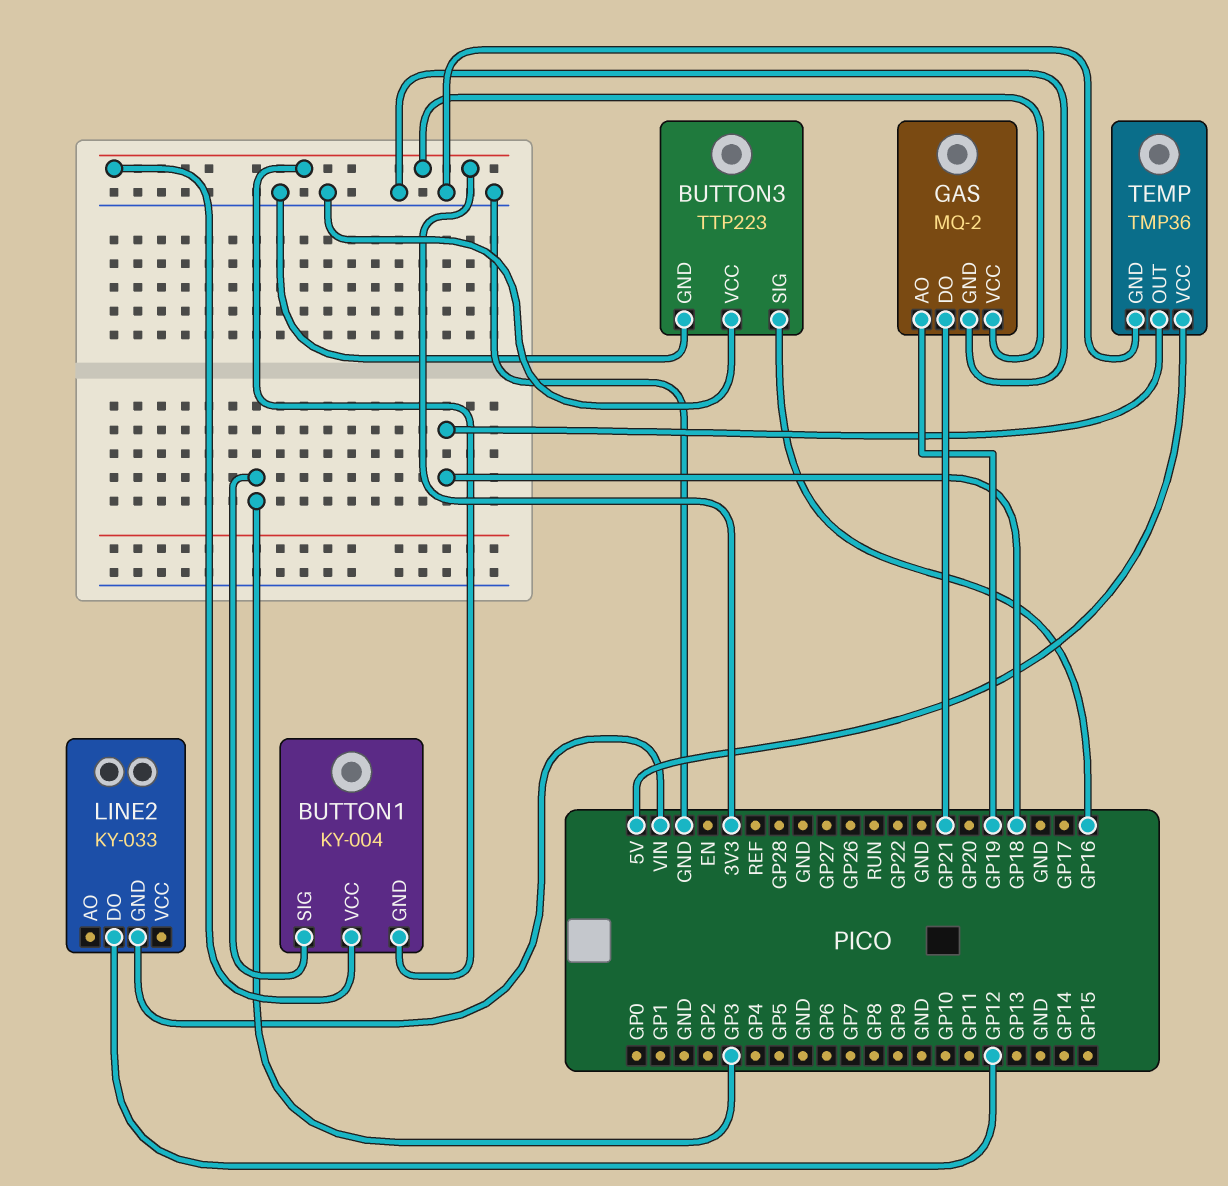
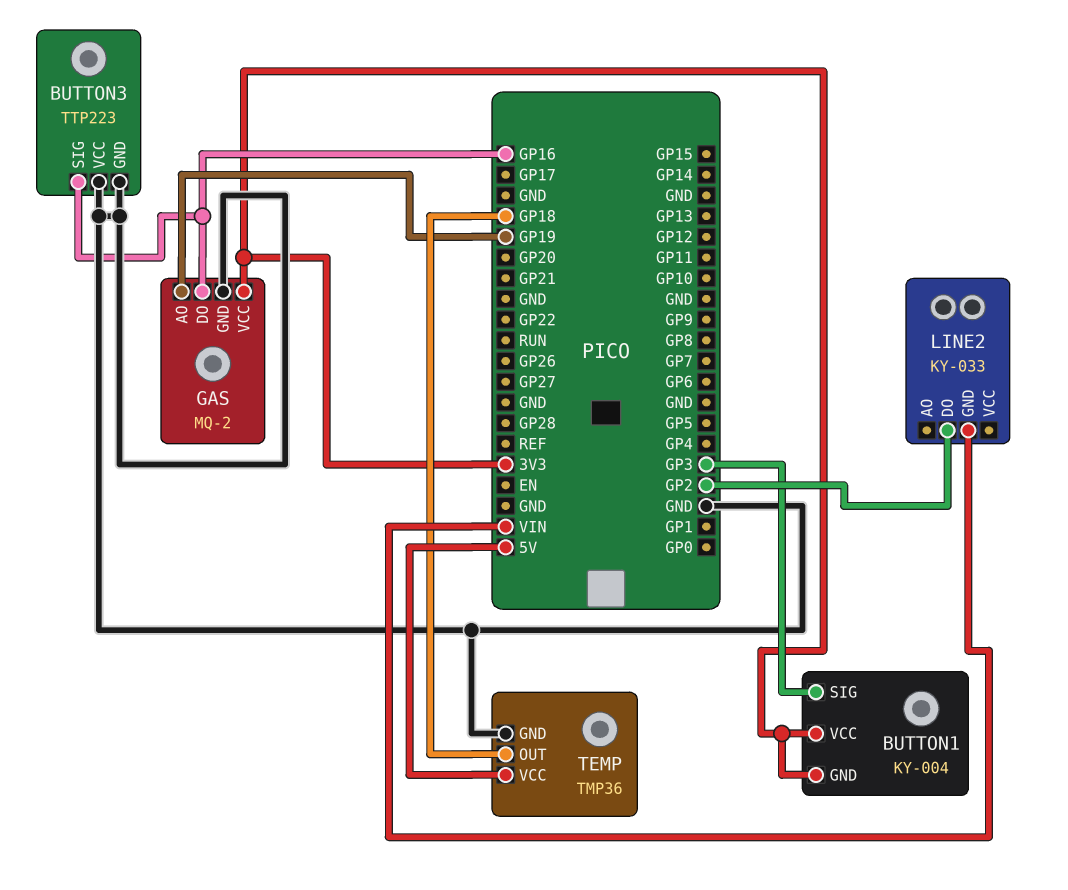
GAS pin DO: GP21 -> GP16
LINE2 pin DO: GP12 -> GP2

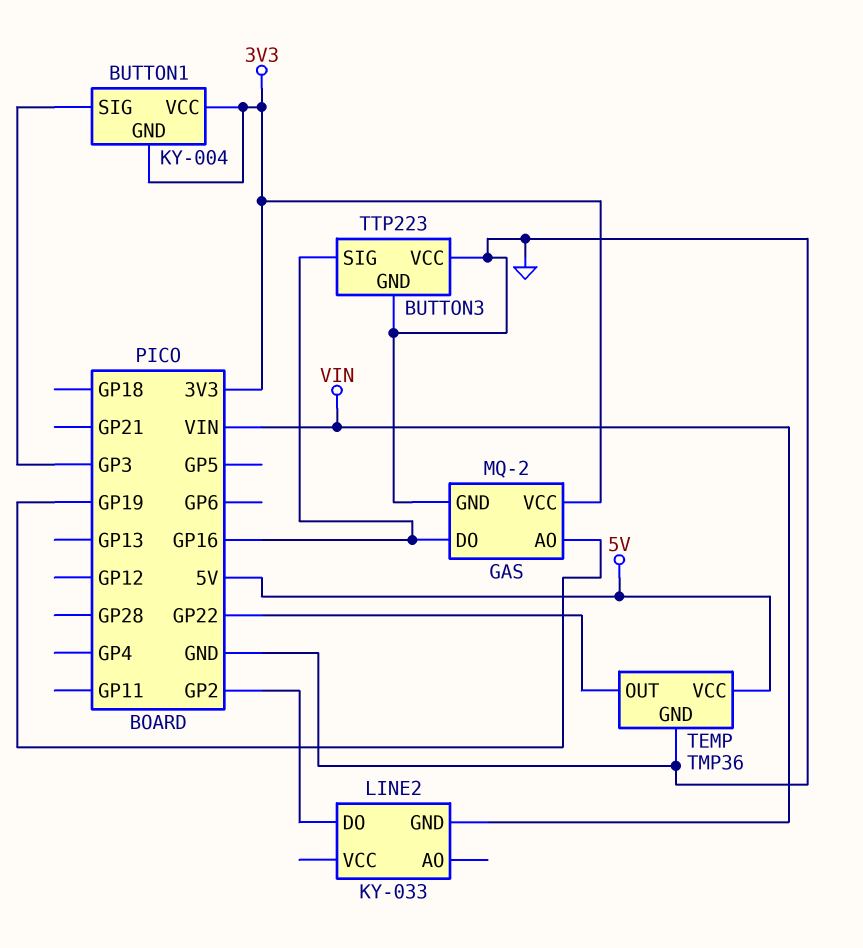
TEMP pin OUT: GP18 -> GP22

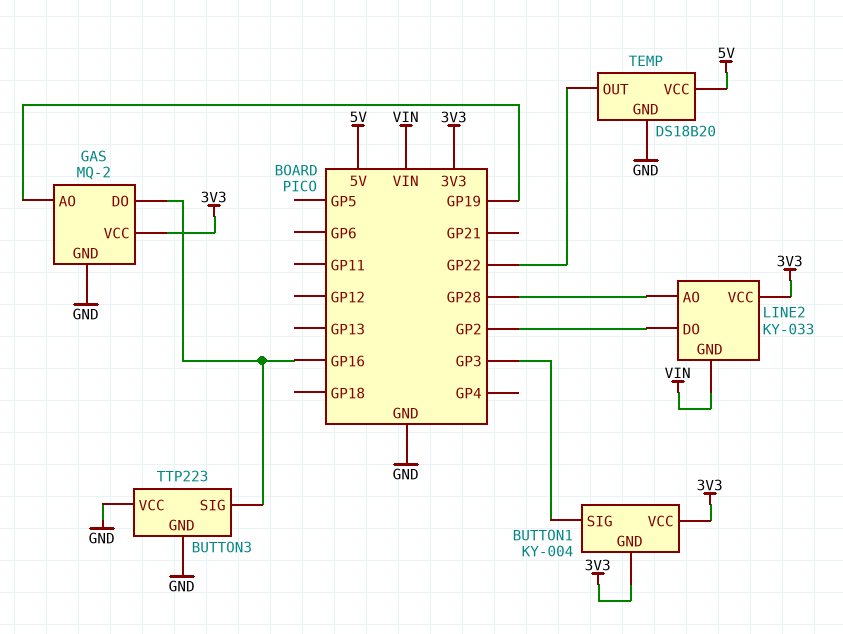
LINE2 pin AO: none -> GP28
LINE2 pin VCC: none -> 3V3
TEMP: TMP36 -> DS18B20

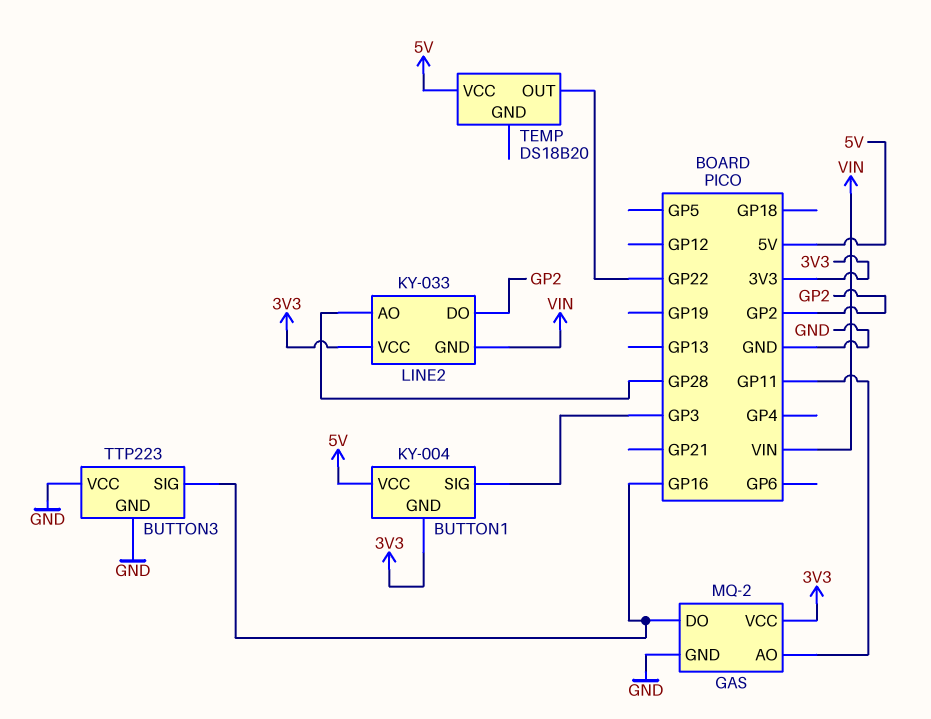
BUTTON1 pin VCC: 3V3 -> 5V
GAS pin AO: GP19 -> GP11
TEMP pin GND: GND -> none

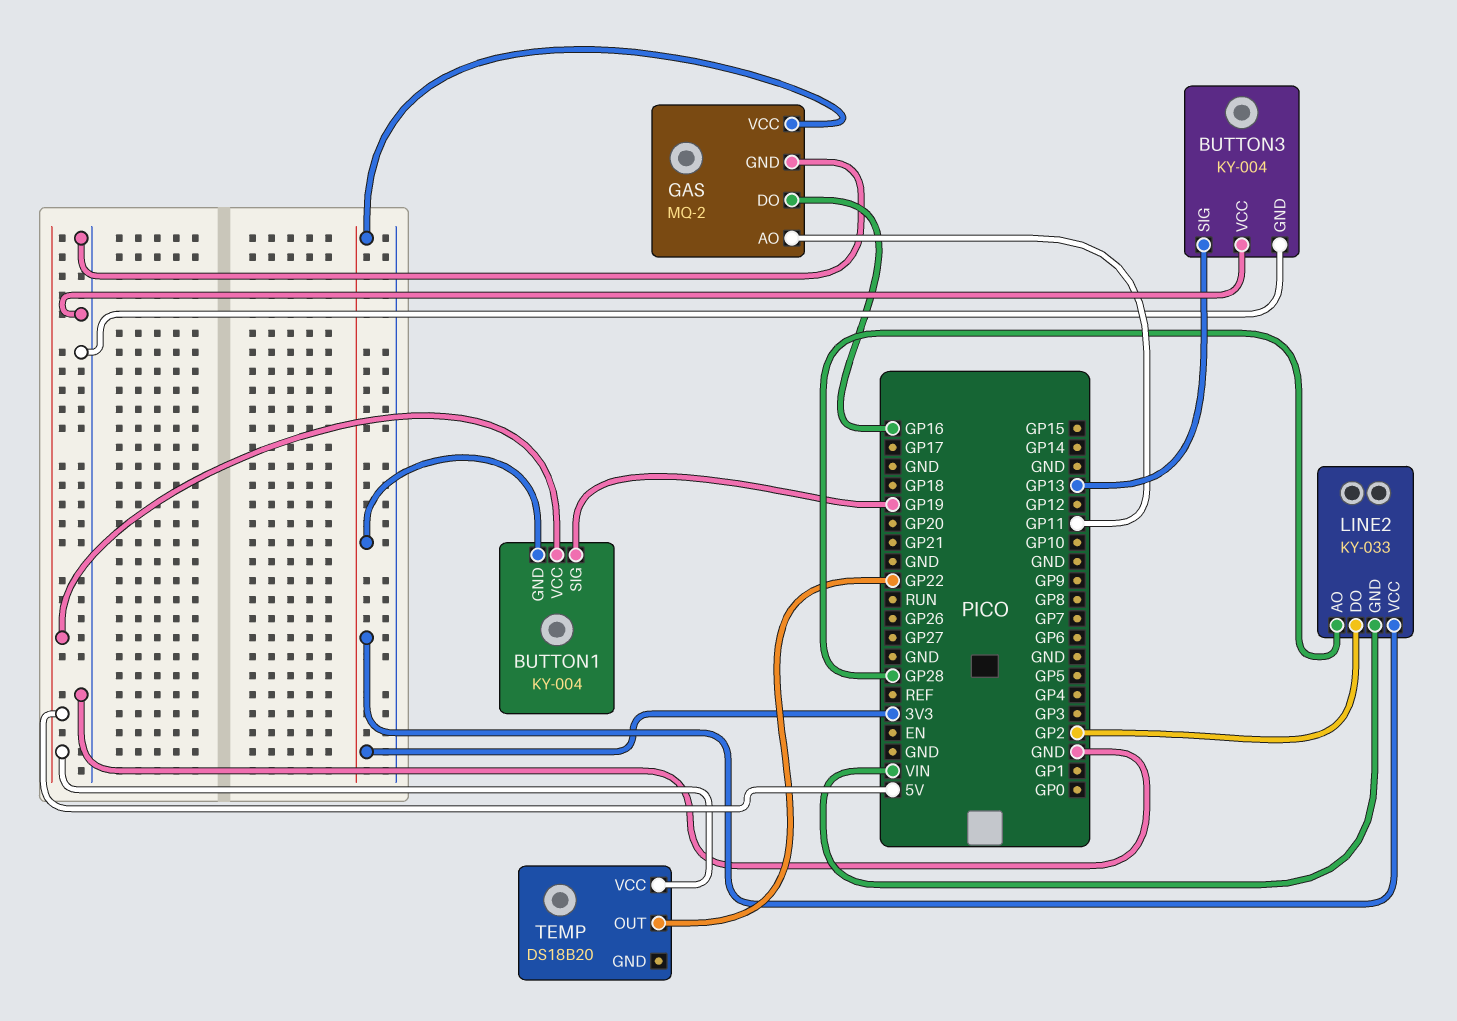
BUTTON1 pin SIG: GP3 -> GP19
BUTTON3: TTP223 -> KY-004
BUTTON3 pin SIG: GP16 -> GP13

